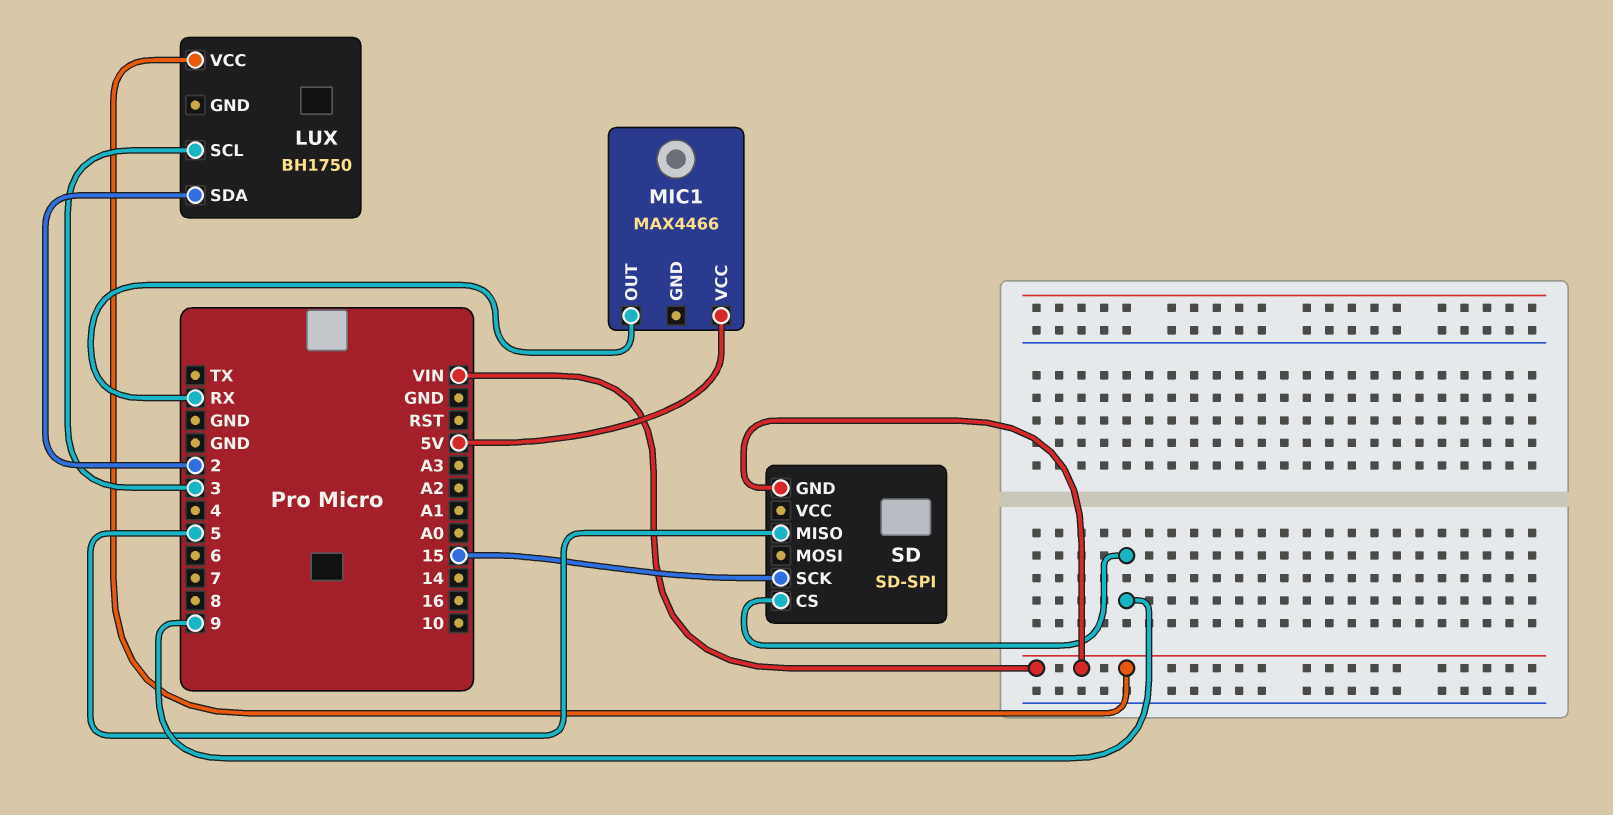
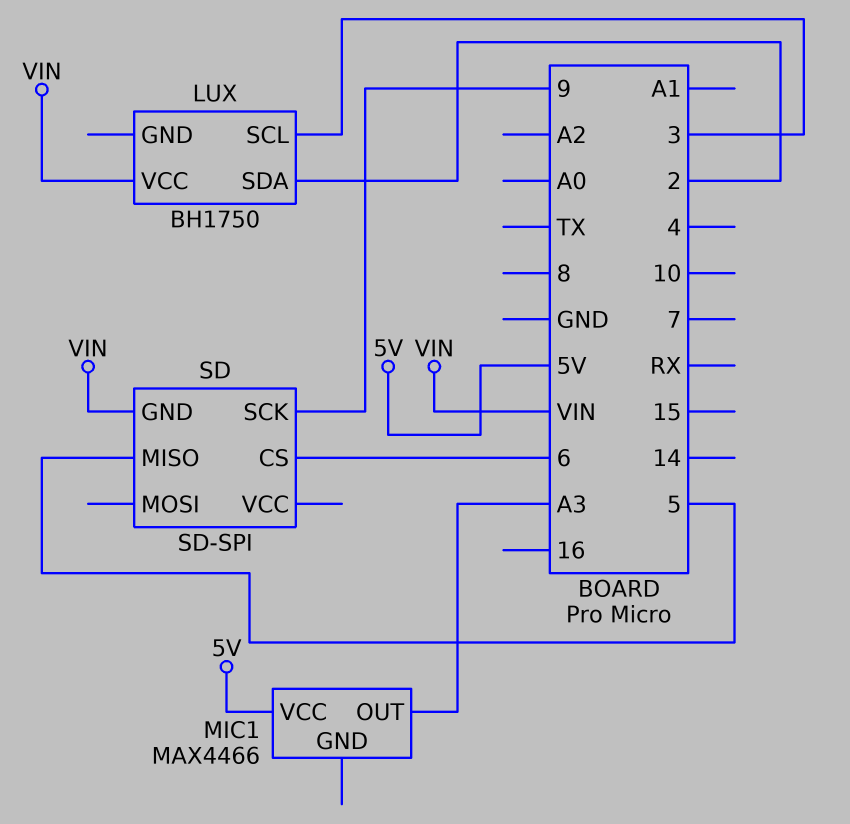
MIC1 pin OUT: RX -> A3
SD pin CS: 9 -> 6
SD pin SCK: 15 -> 9

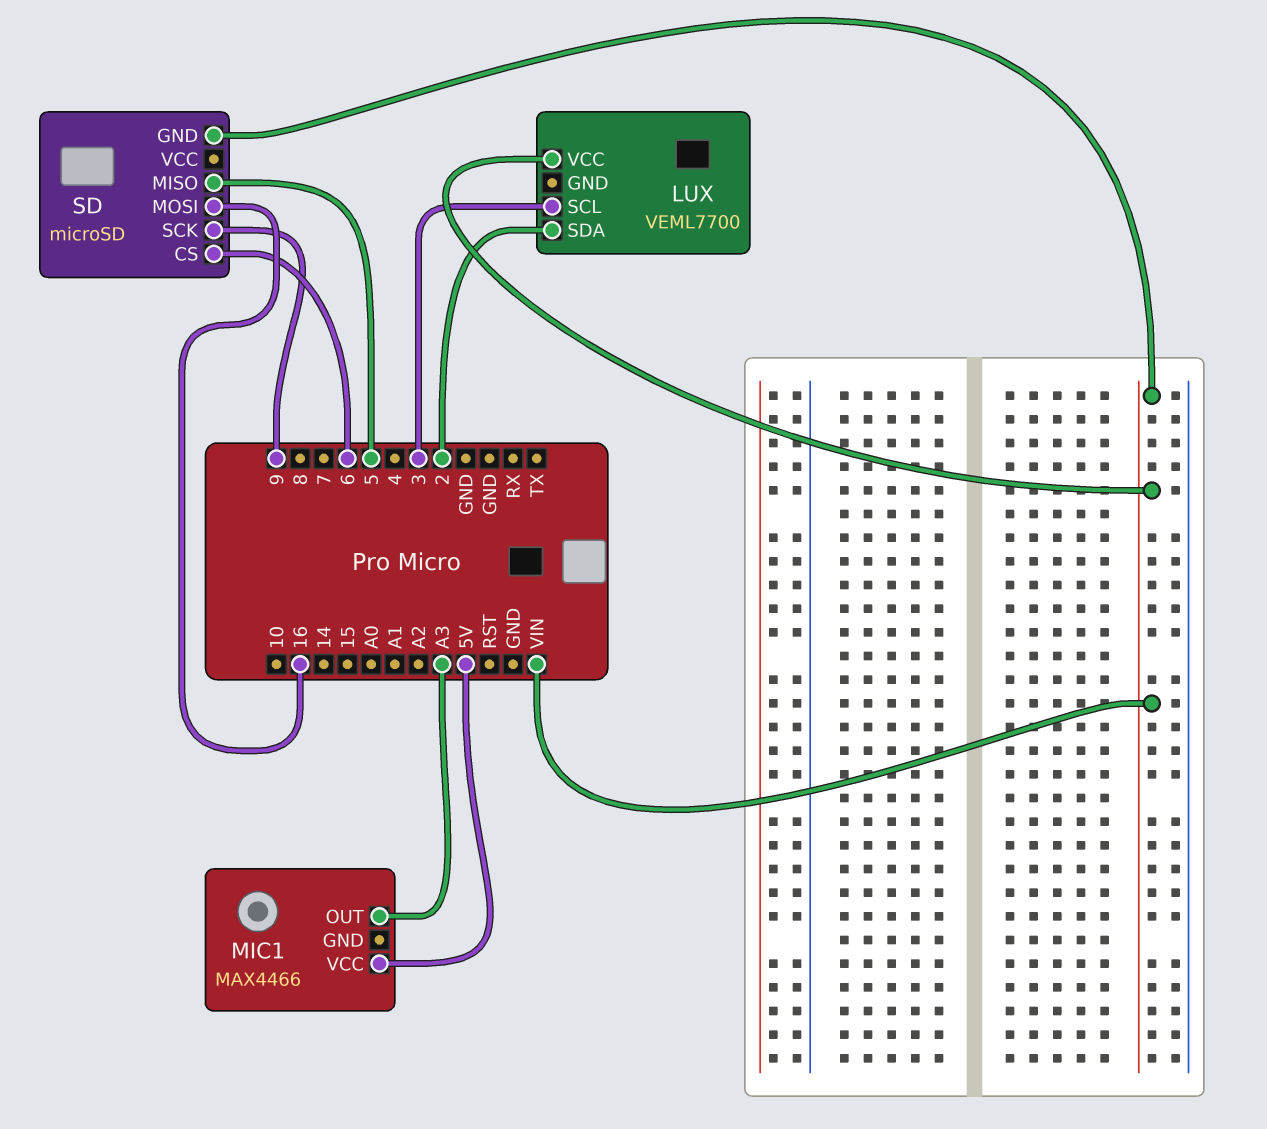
LUX: BH1750 -> VEML7700
SD: SD-SPI -> microSD
SD pin MOSI: none -> 16

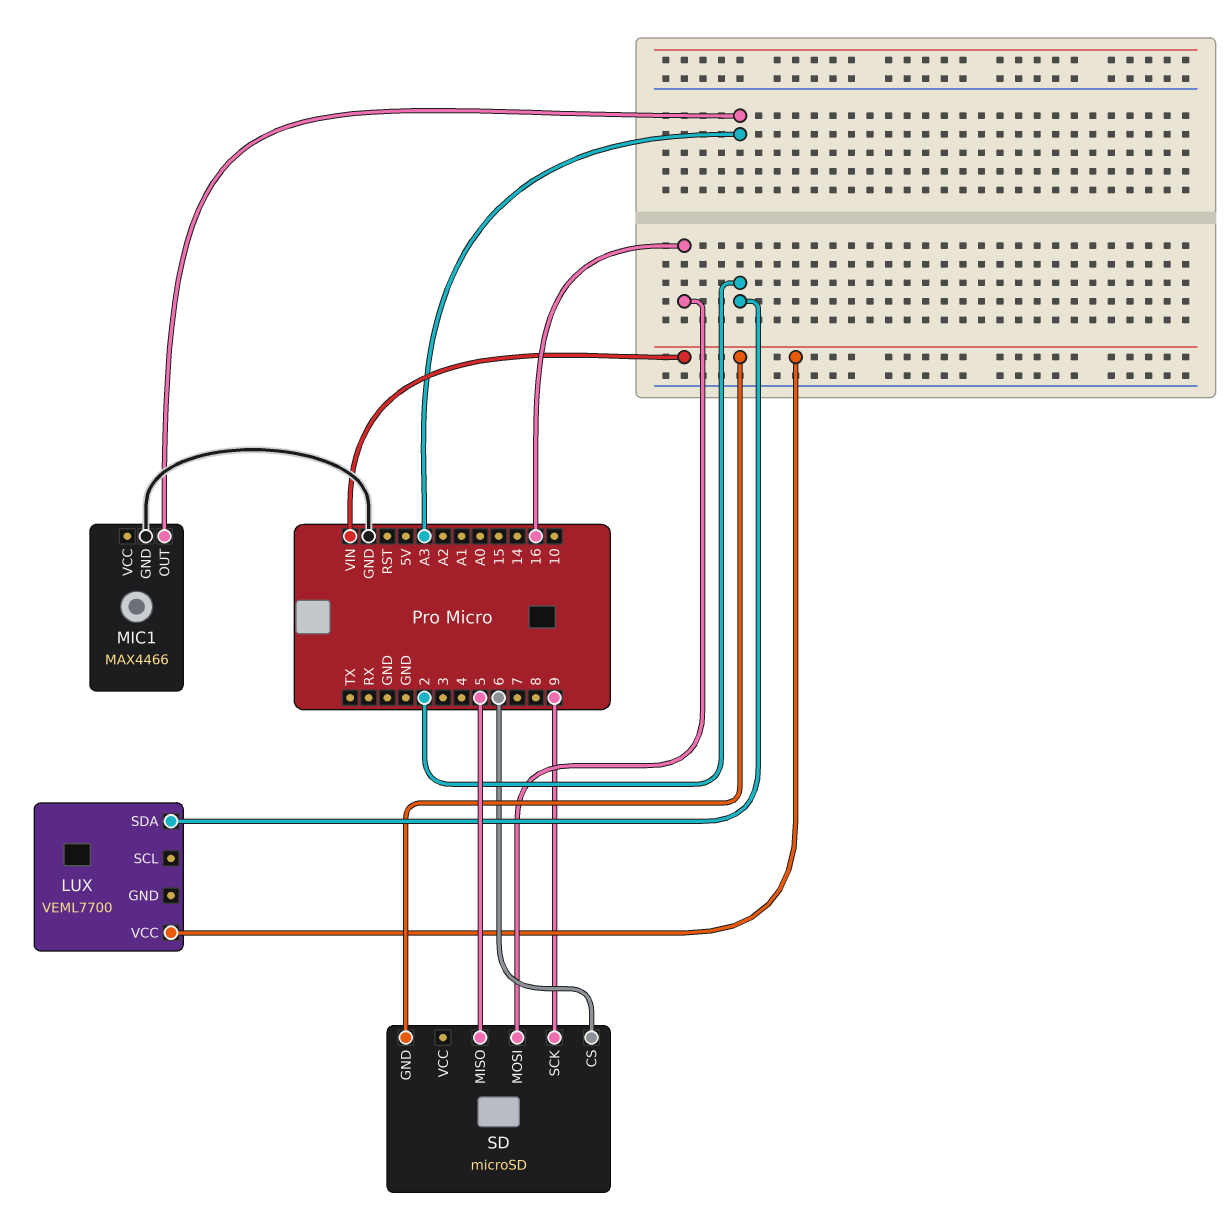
LUX pin SCL: 3 -> none
MIC1 pin GND: none -> GND
MIC1 pin VCC: 5V -> none

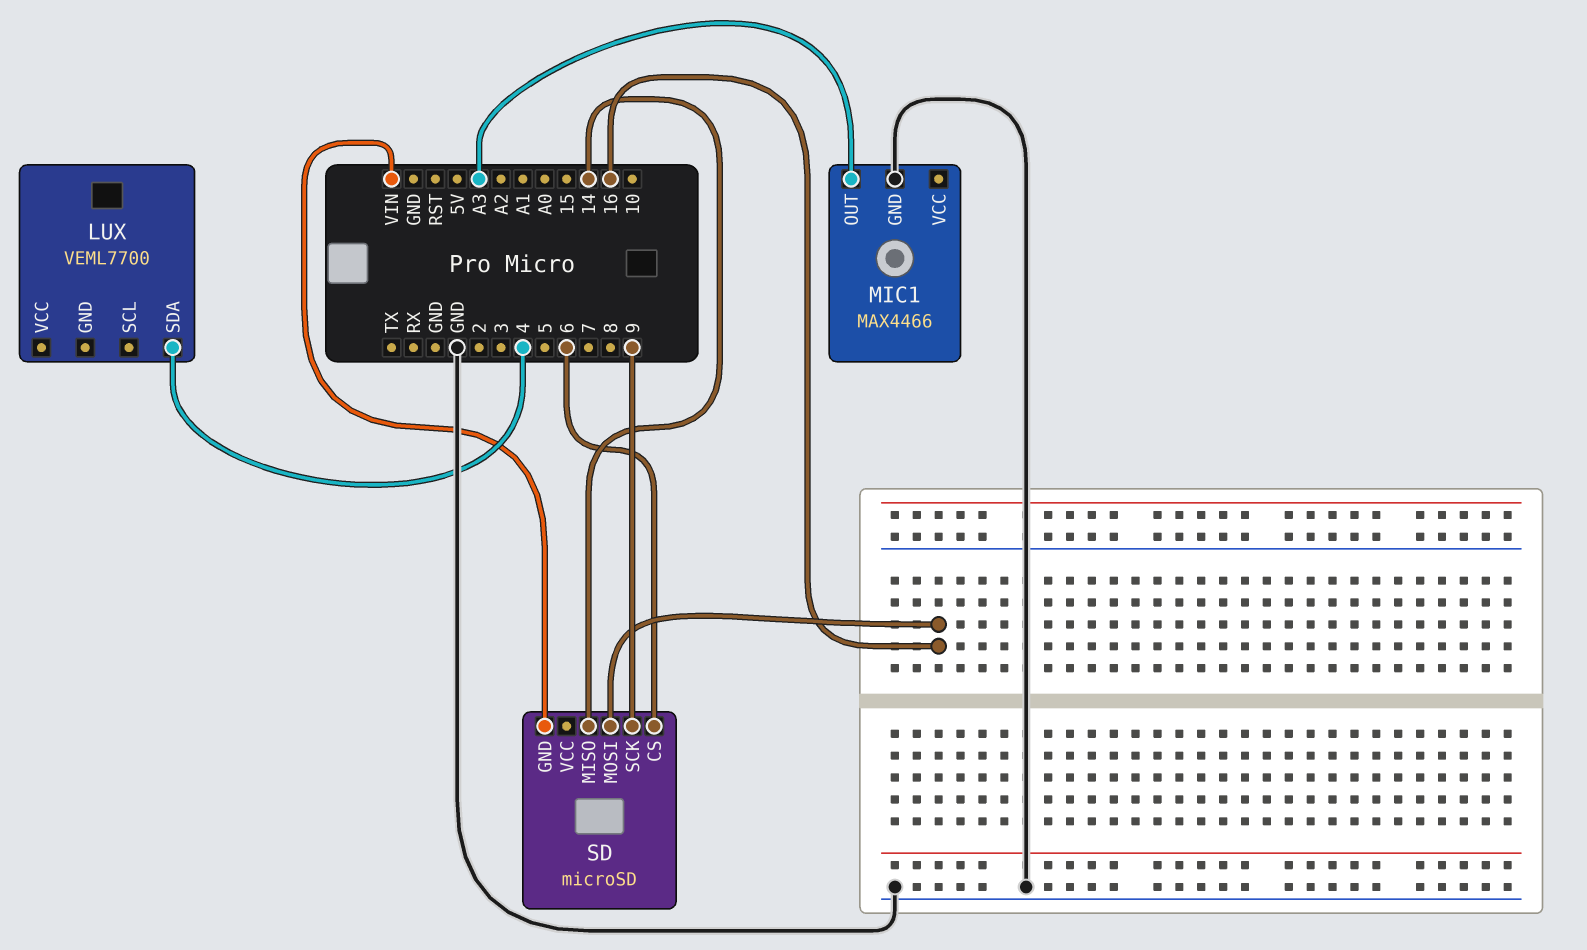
LUX pin SDA: 2 -> 4
LUX pin VCC: VIN -> none
SD pin MISO: 5 -> 14

